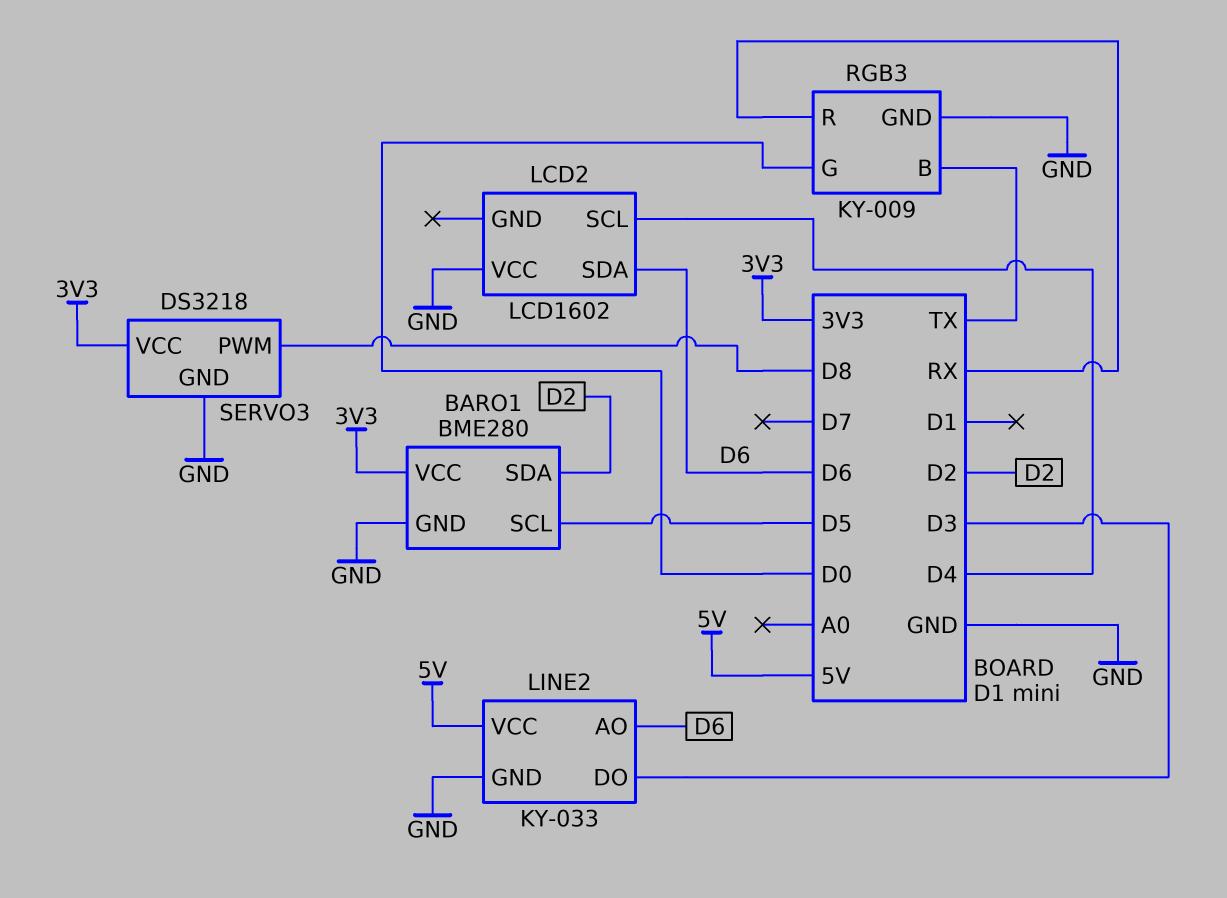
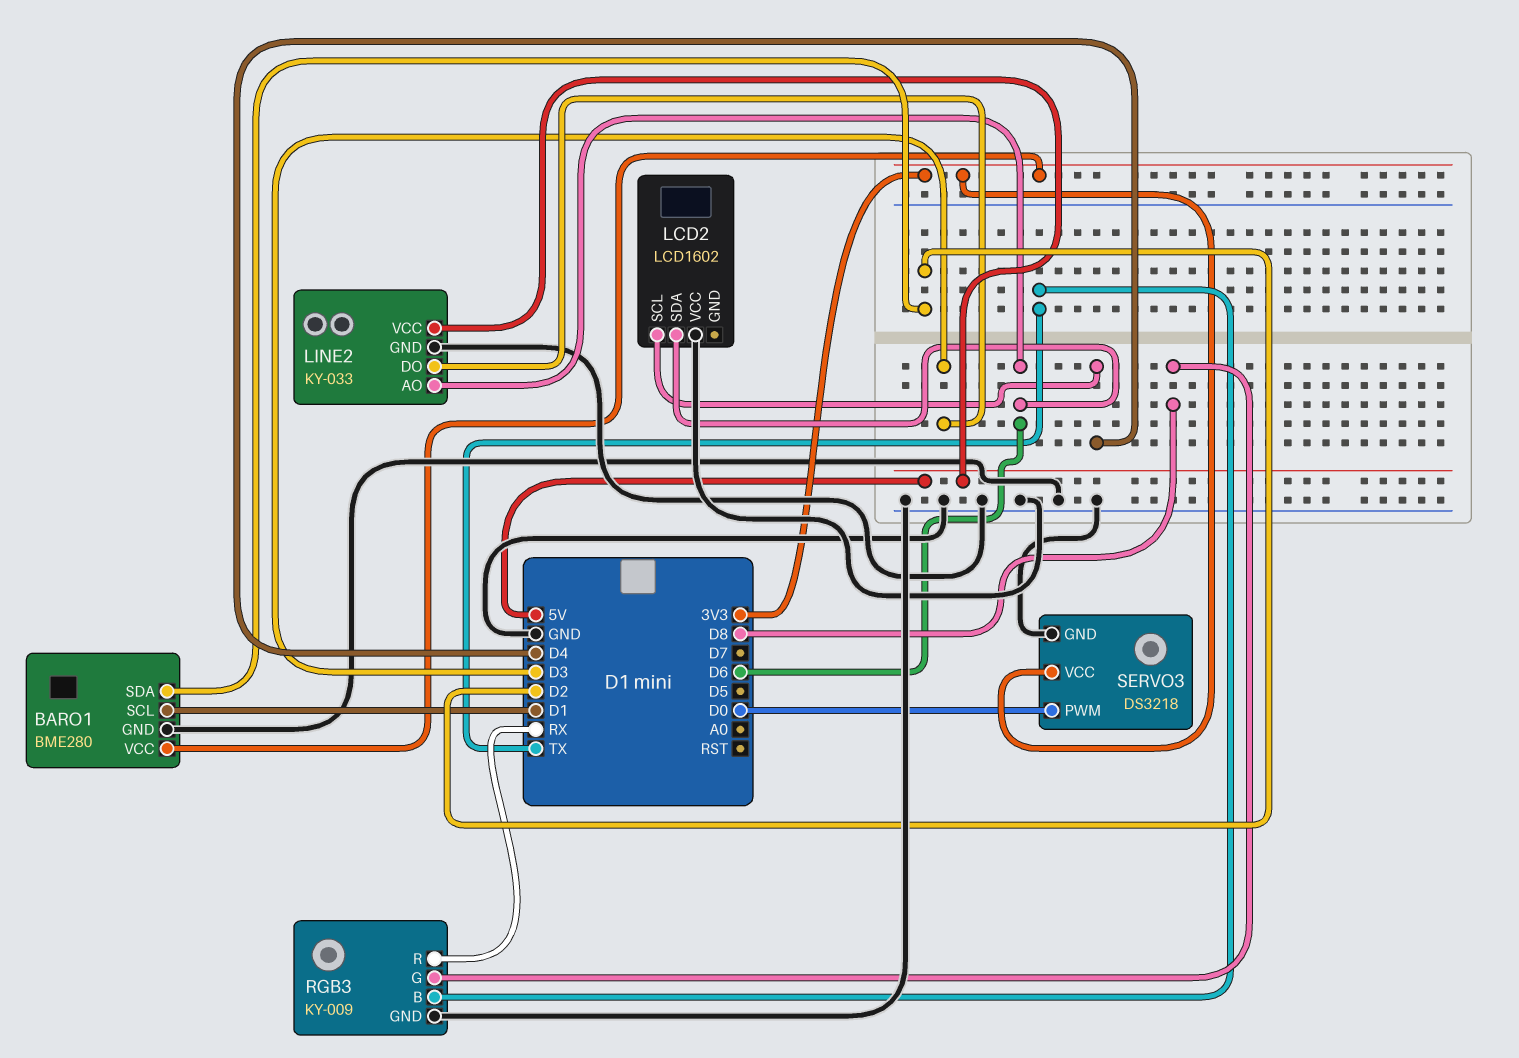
BARO1 pin SCL: D5 -> D1
RGB3 pin G: D0 -> D8
SERVO3 pin PWM: D8 -> D0

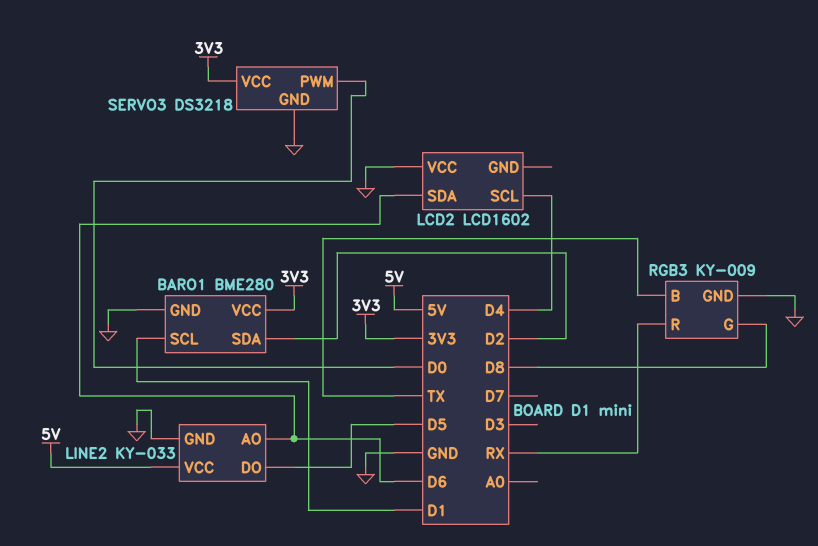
LINE2 pin DO: D3 -> D5

